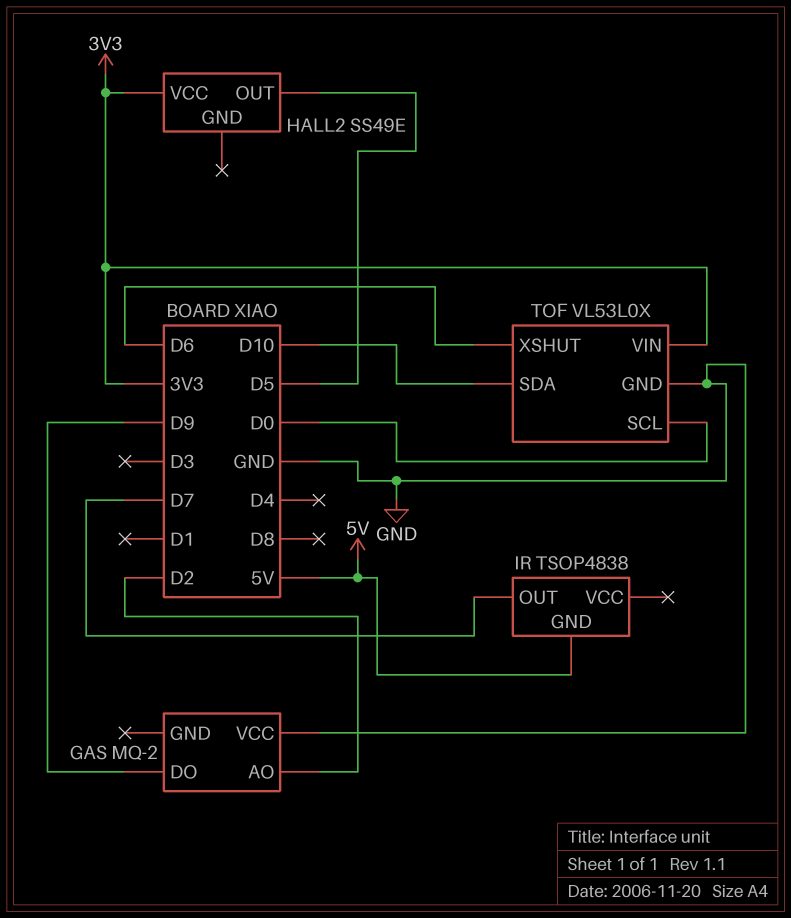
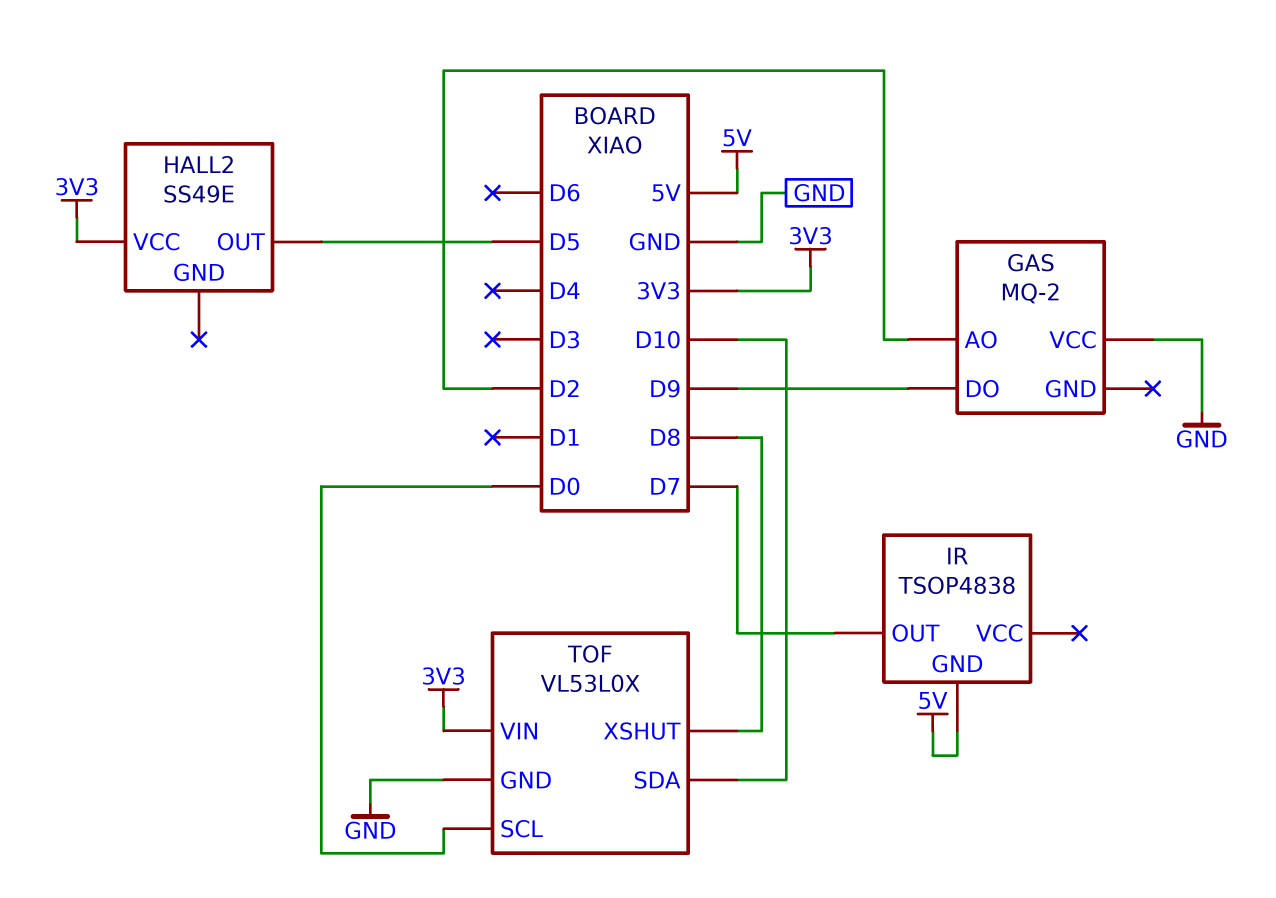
TOF pin XSHUT: D6 -> D8

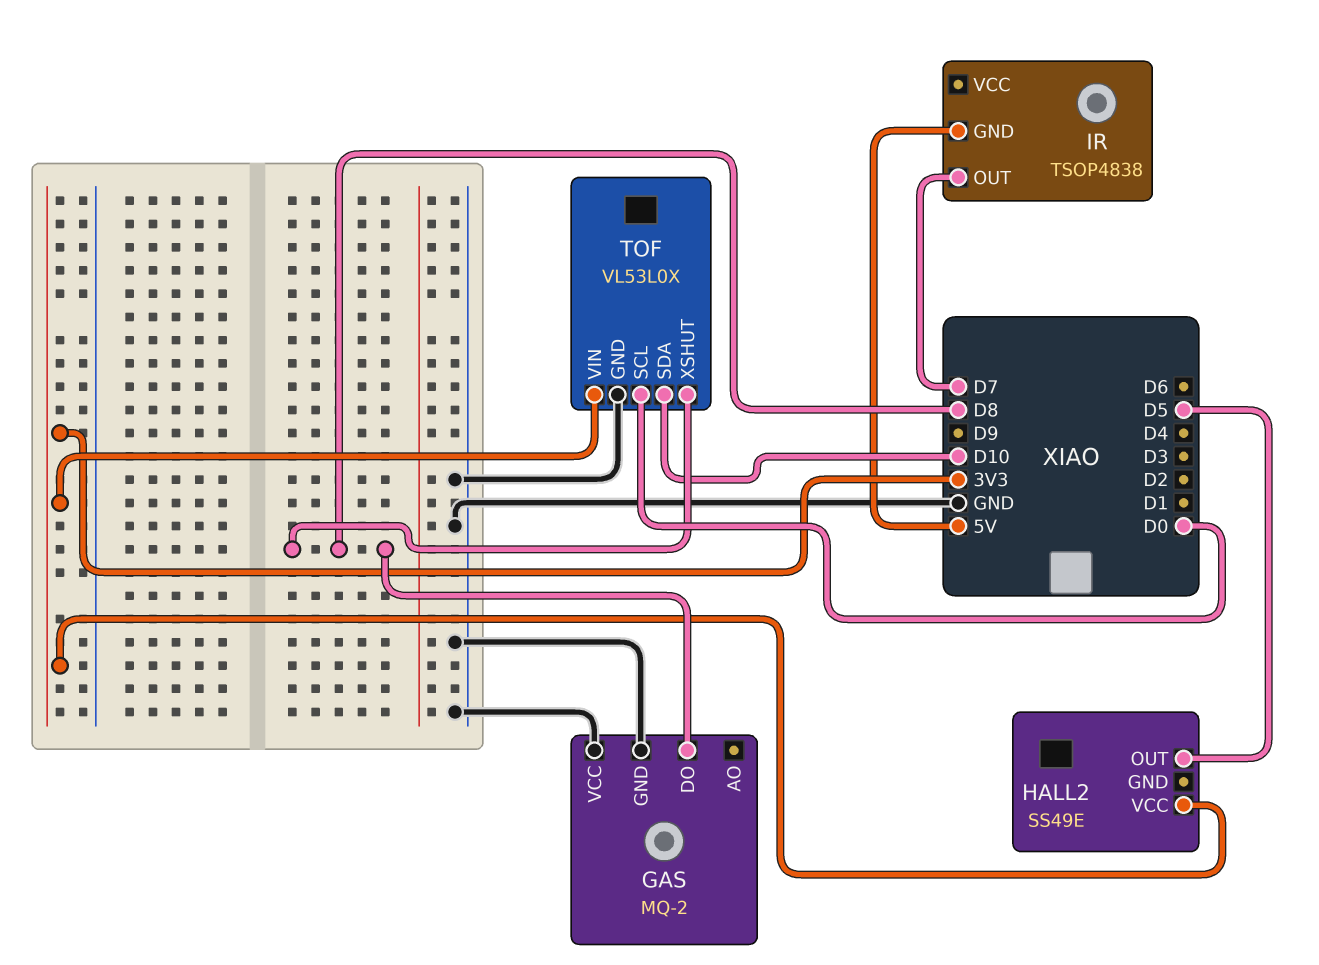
GAS pin AO: D2 -> none
GAS pin DO: D9 -> D8
GAS pin GND: none -> GND

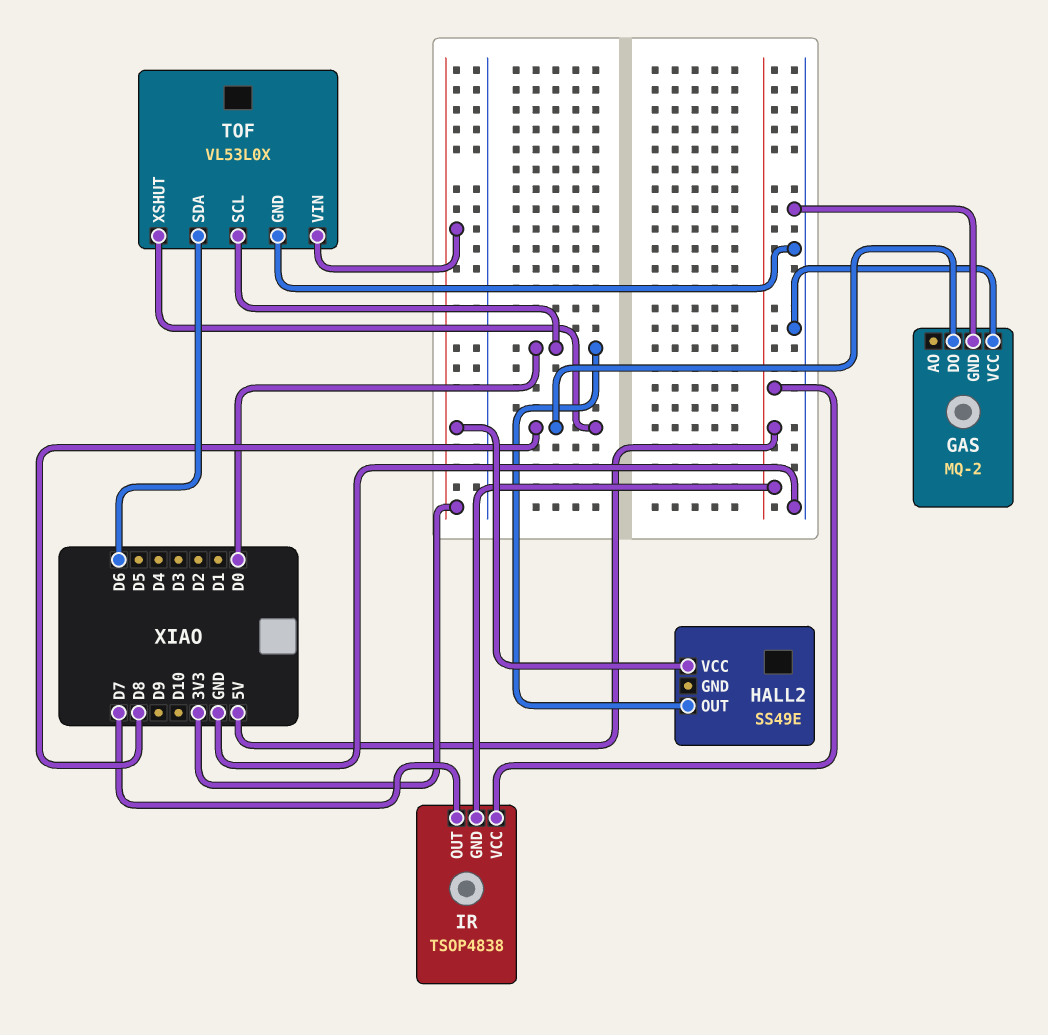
HALL2 pin OUT: D5 -> D0
IR pin VCC: none -> 5V
TOF pin SDA: D10 -> D6

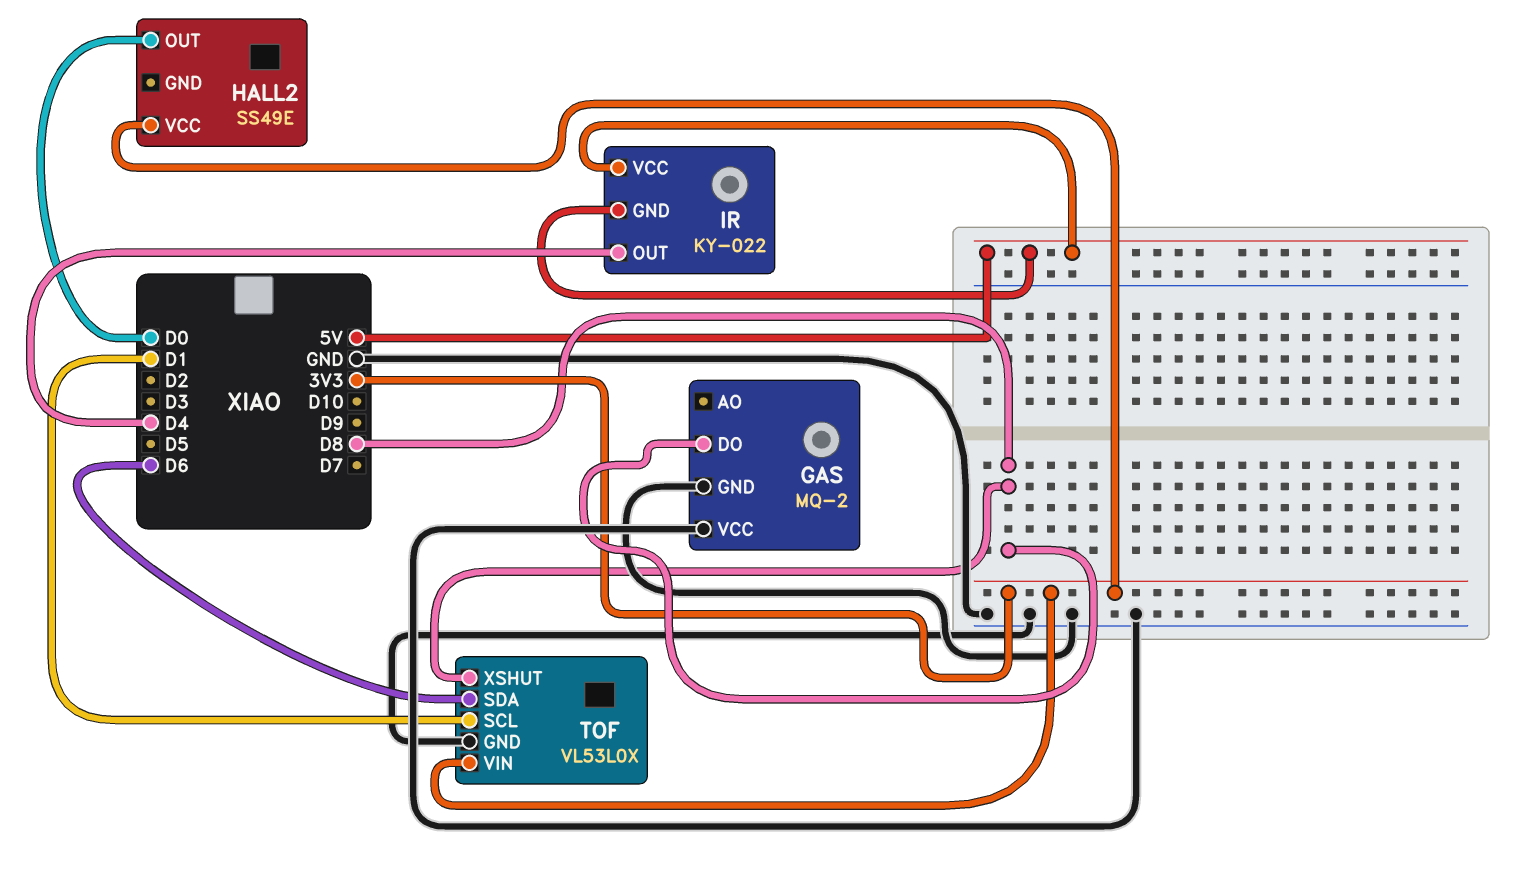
IR: TSOP4838 -> KY-022
IR pin OUT: D7 -> D4
TOF pin SCL: D0 -> D1

